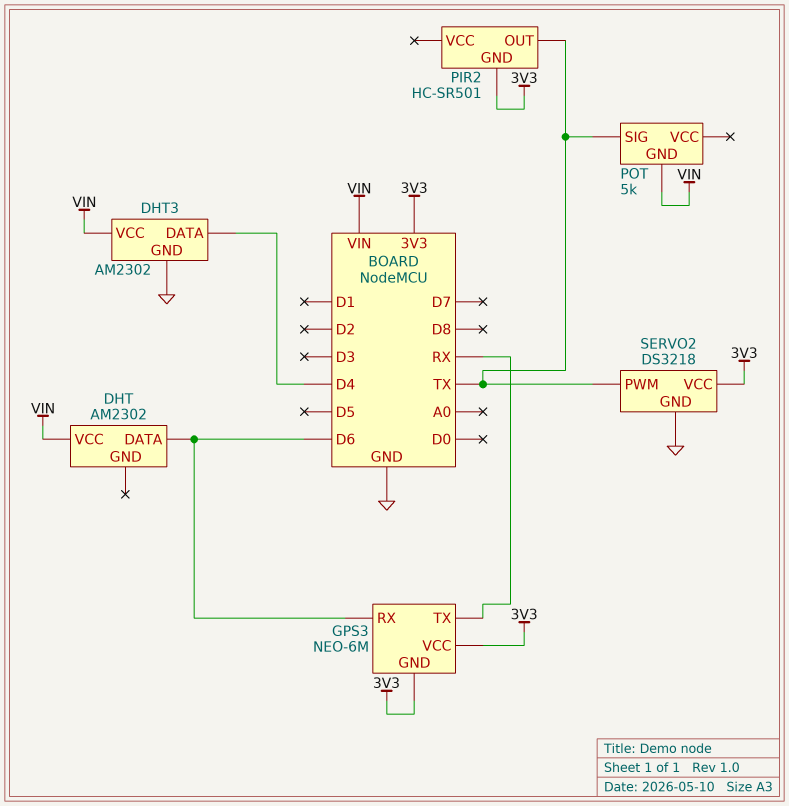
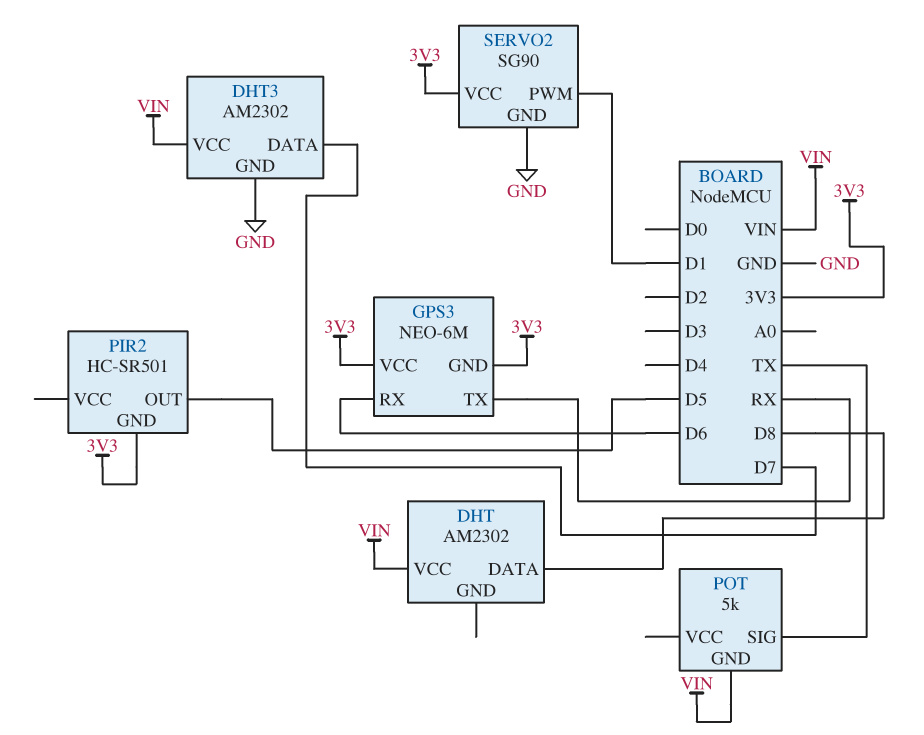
DHT pin DATA: D6 -> D8
DHT3 pin DATA: D4 -> D7
PIR2 pin OUT: TX -> D5
SERVO2: DS3218 -> SG90
SERVO2 pin PWM: TX -> D1

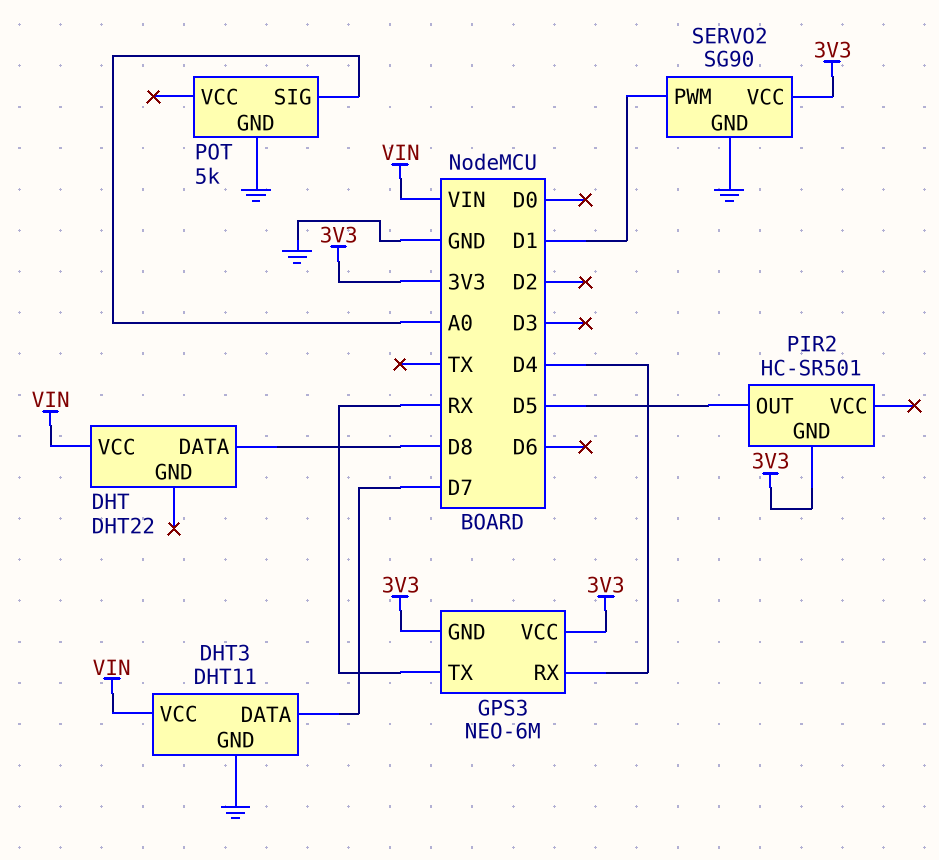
DHT: AM2302 -> DHT22
DHT3: AM2302 -> DHT11
GPS3 pin RX: D6 -> D4
POT pin GND: VIN -> GND
POT pin SIG: TX -> A0

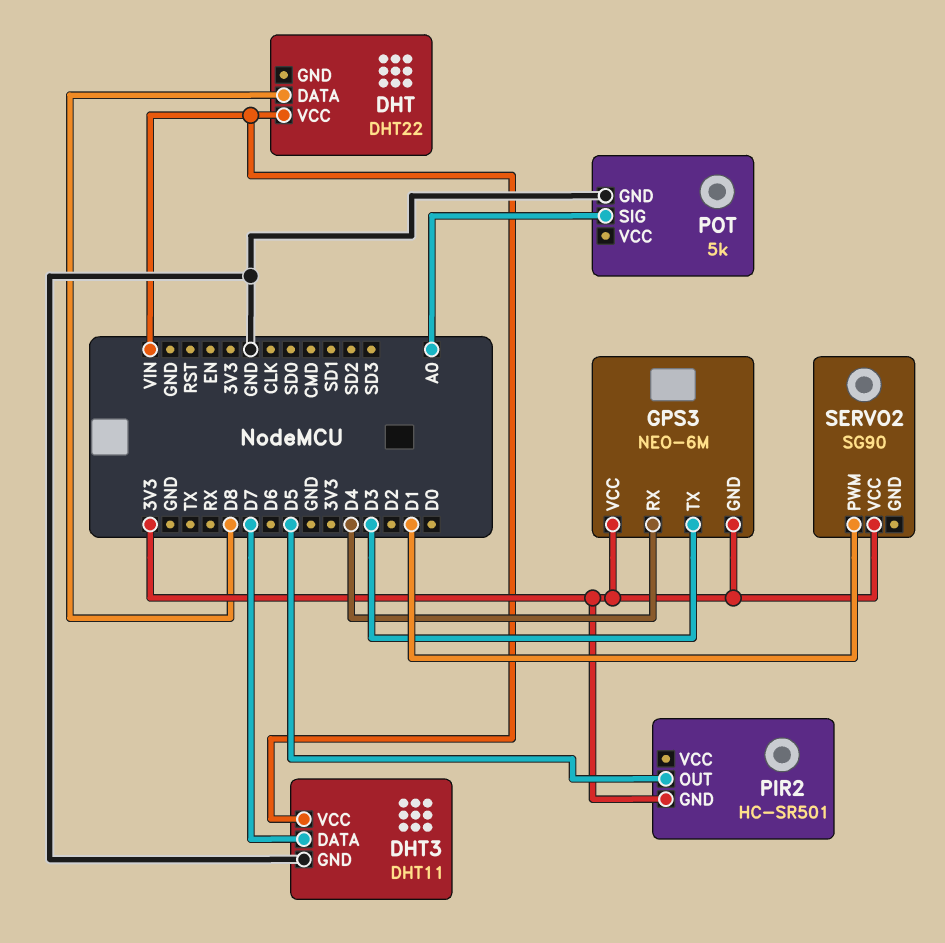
GPS3 pin TX: RX -> D3
SERVO2 pin GND: GND -> none

